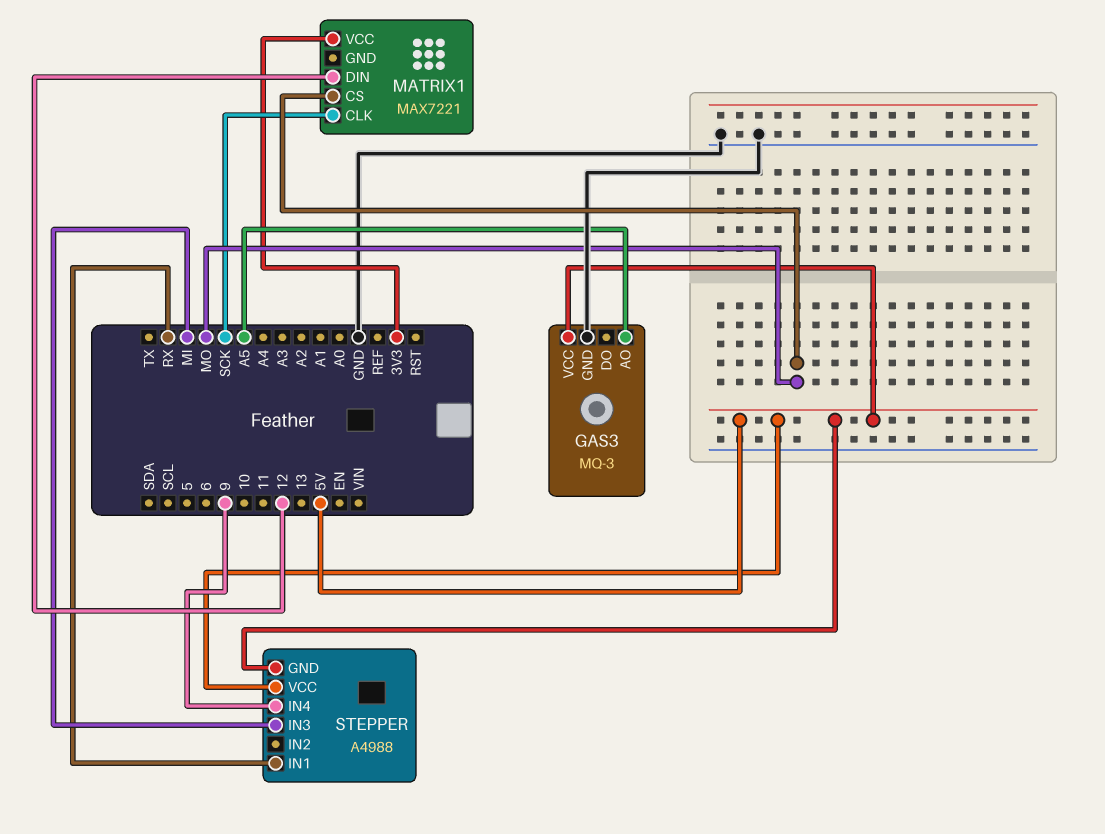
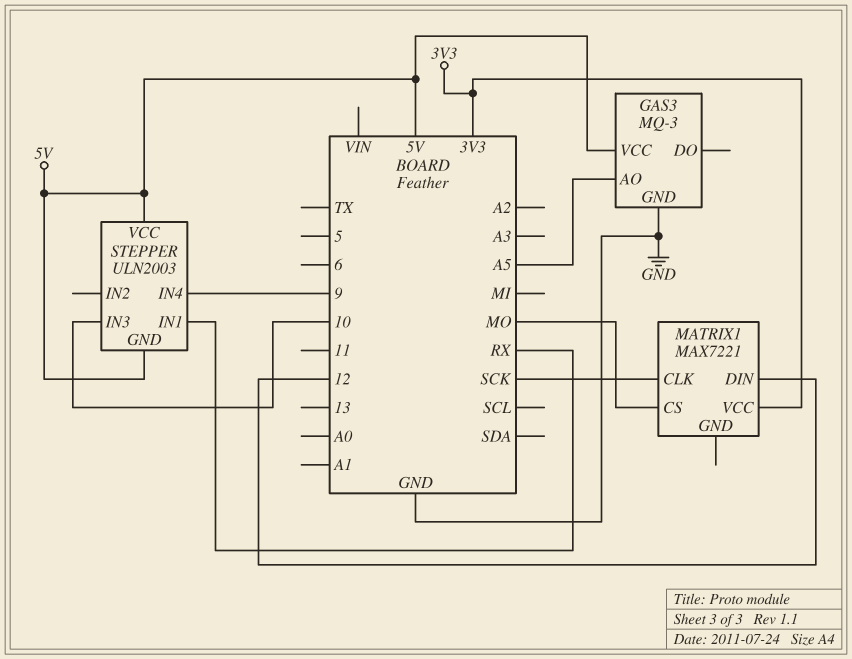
STEPPER: A4988 -> ULN2003
STEPPER pin IN3: MI -> 10

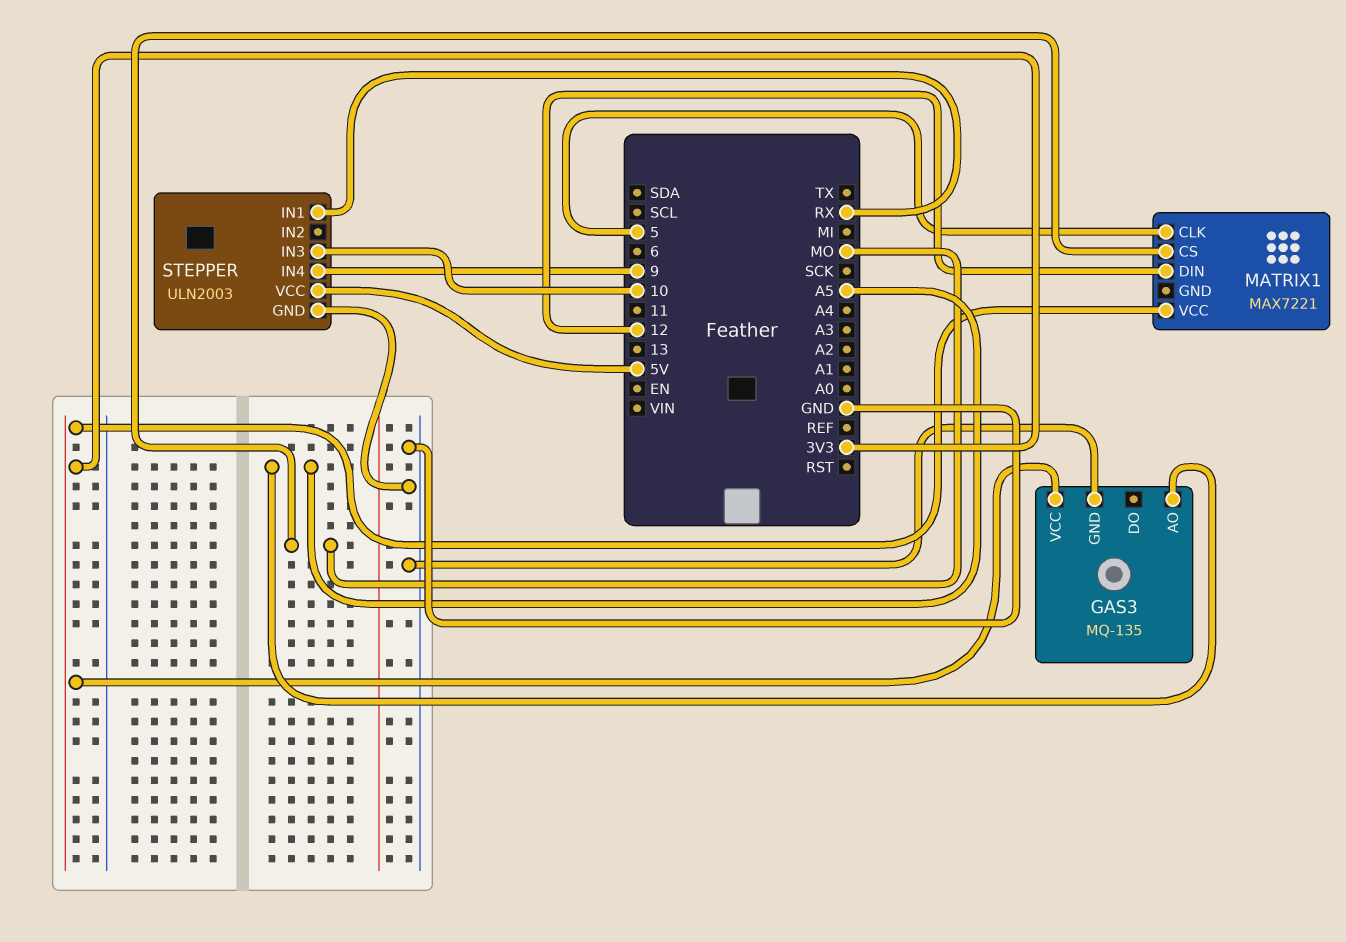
GAS3: MQ-3 -> MQ-135
GAS3 pin VCC: 5V -> 3V3
MATRIX1 pin CLK: SCK -> 5
STEPPER pin GND: 5V -> GND

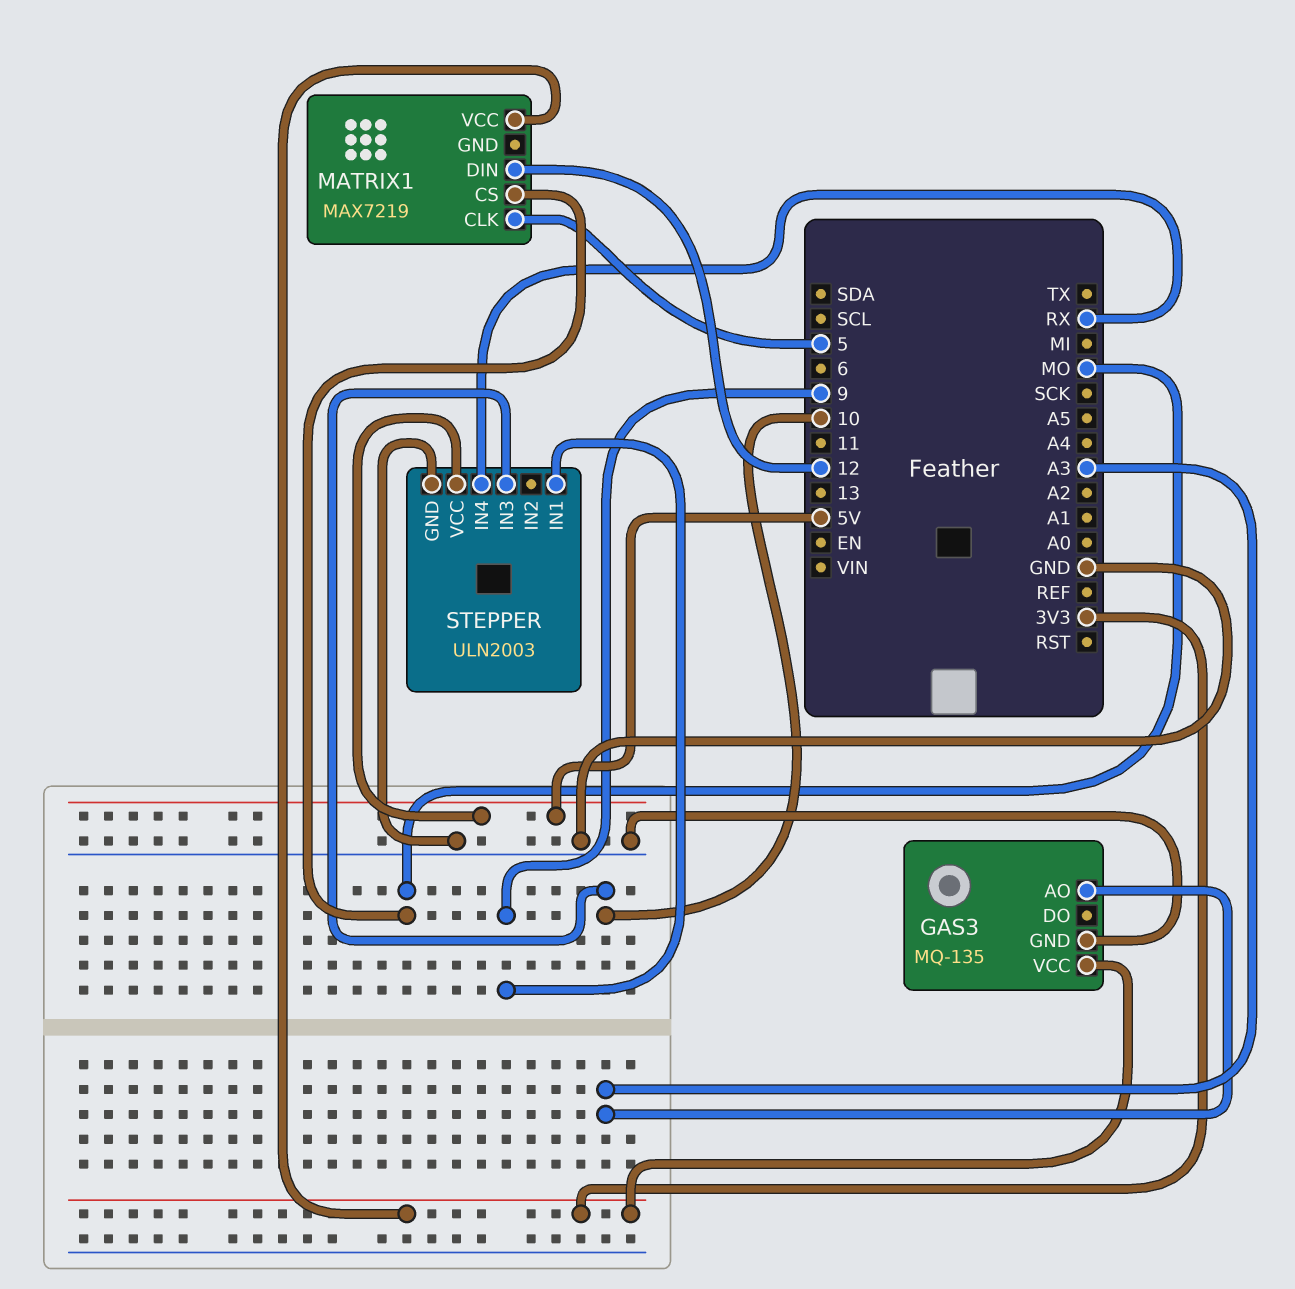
GAS3 pin AO: A5 -> A3
MATRIX1: MAX7221 -> MAX7219
STEPPER pin IN1: RX -> 9
STEPPER pin IN4: 9 -> RX

